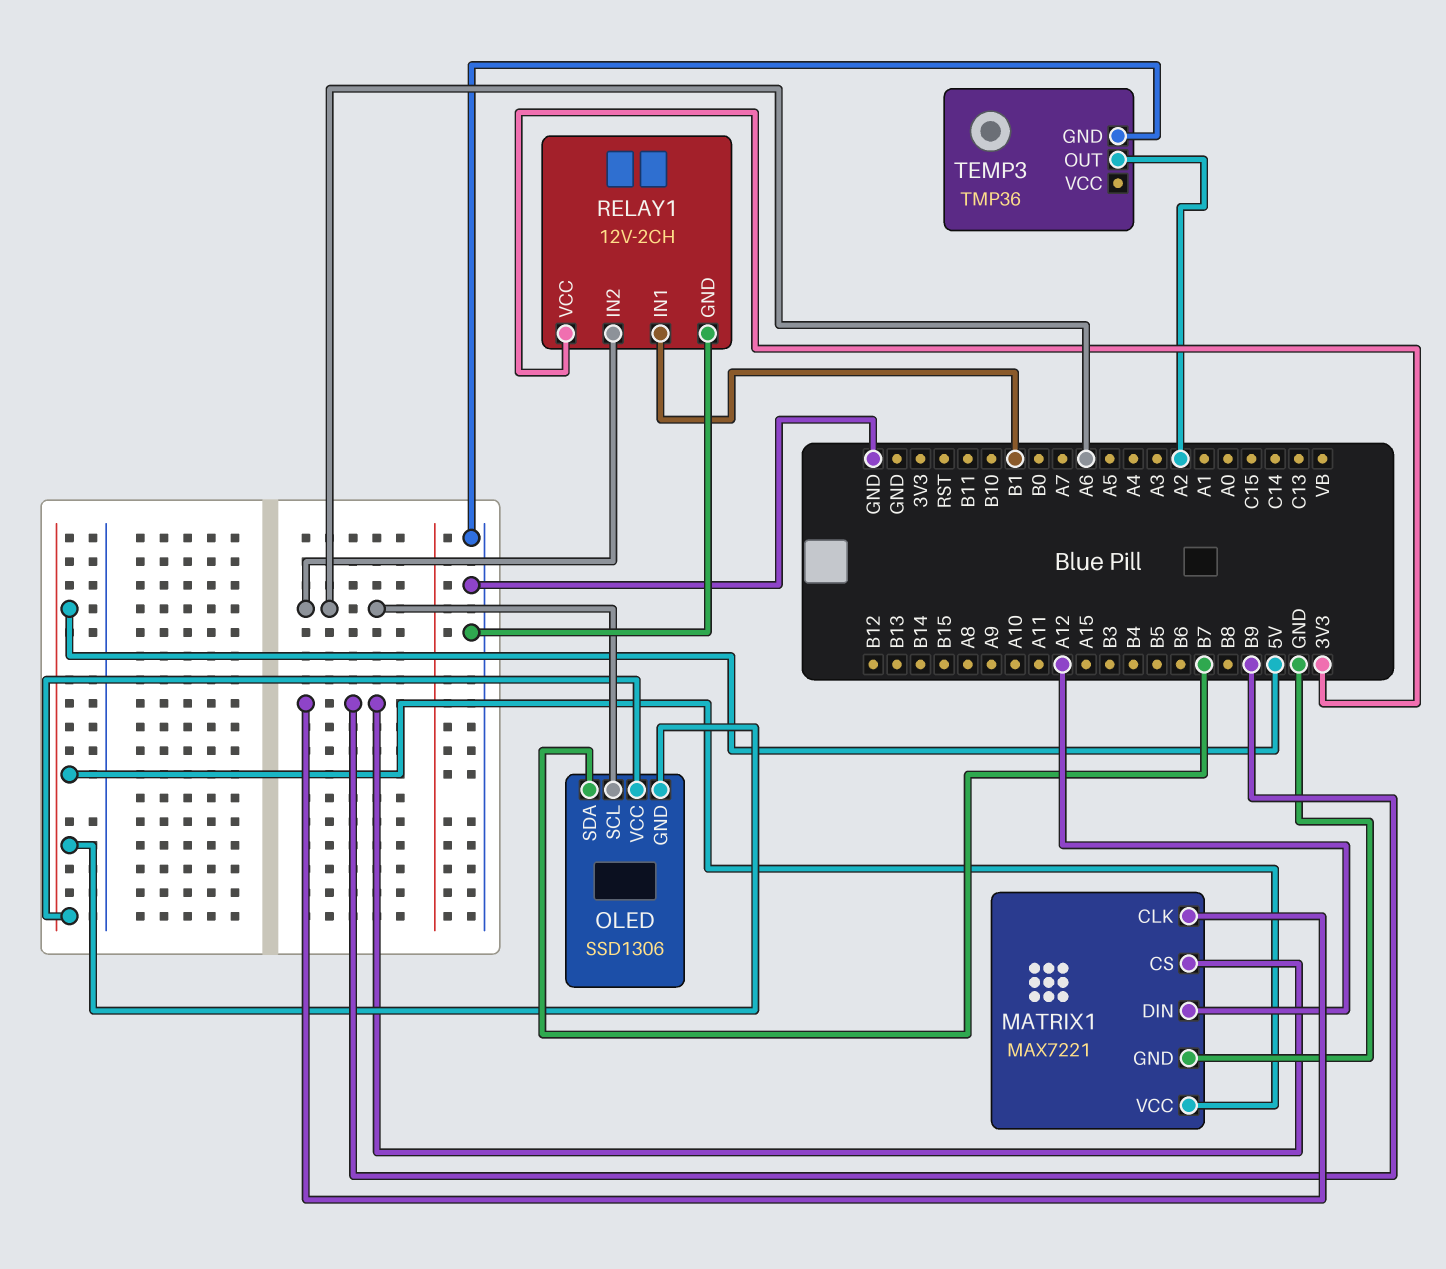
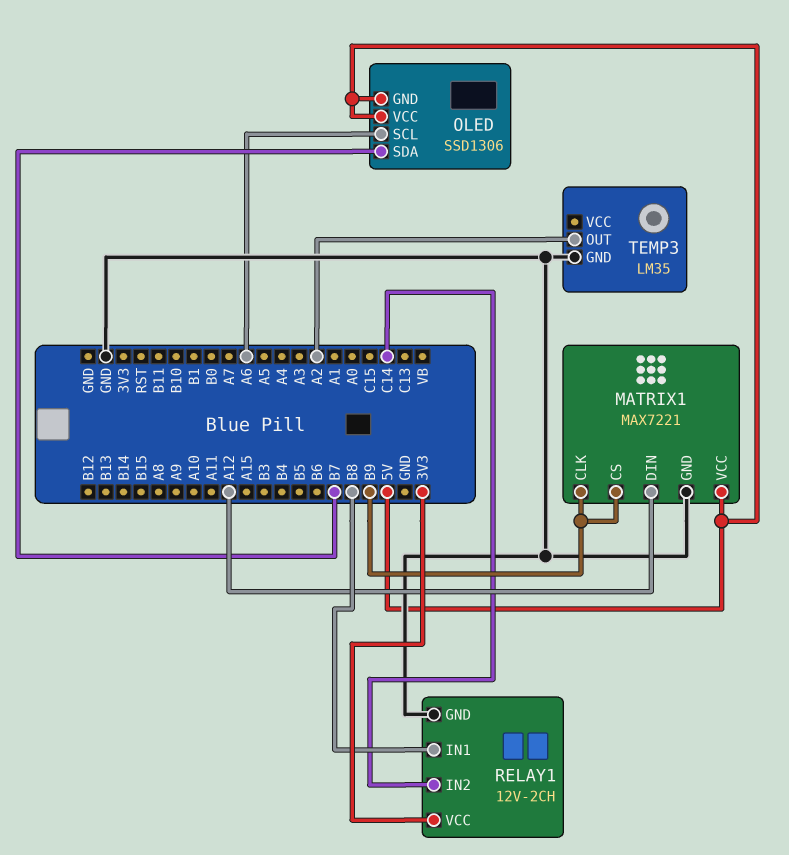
RELAY1 pin IN1: B1 -> B8
RELAY1 pin IN2: A6 -> C14
TEMP3: TMP36 -> LM35

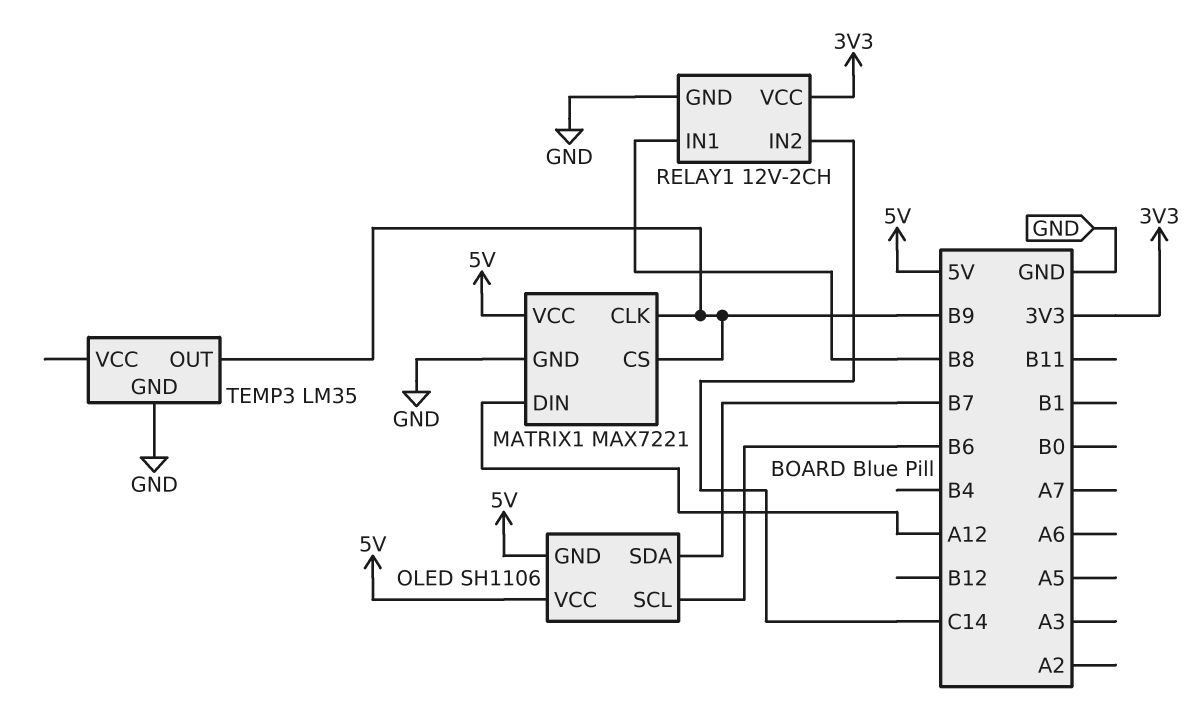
OLED: SSD1306 -> SH1106
OLED pin SCL: A6 -> B6
TEMP3 pin OUT: A2 -> B9

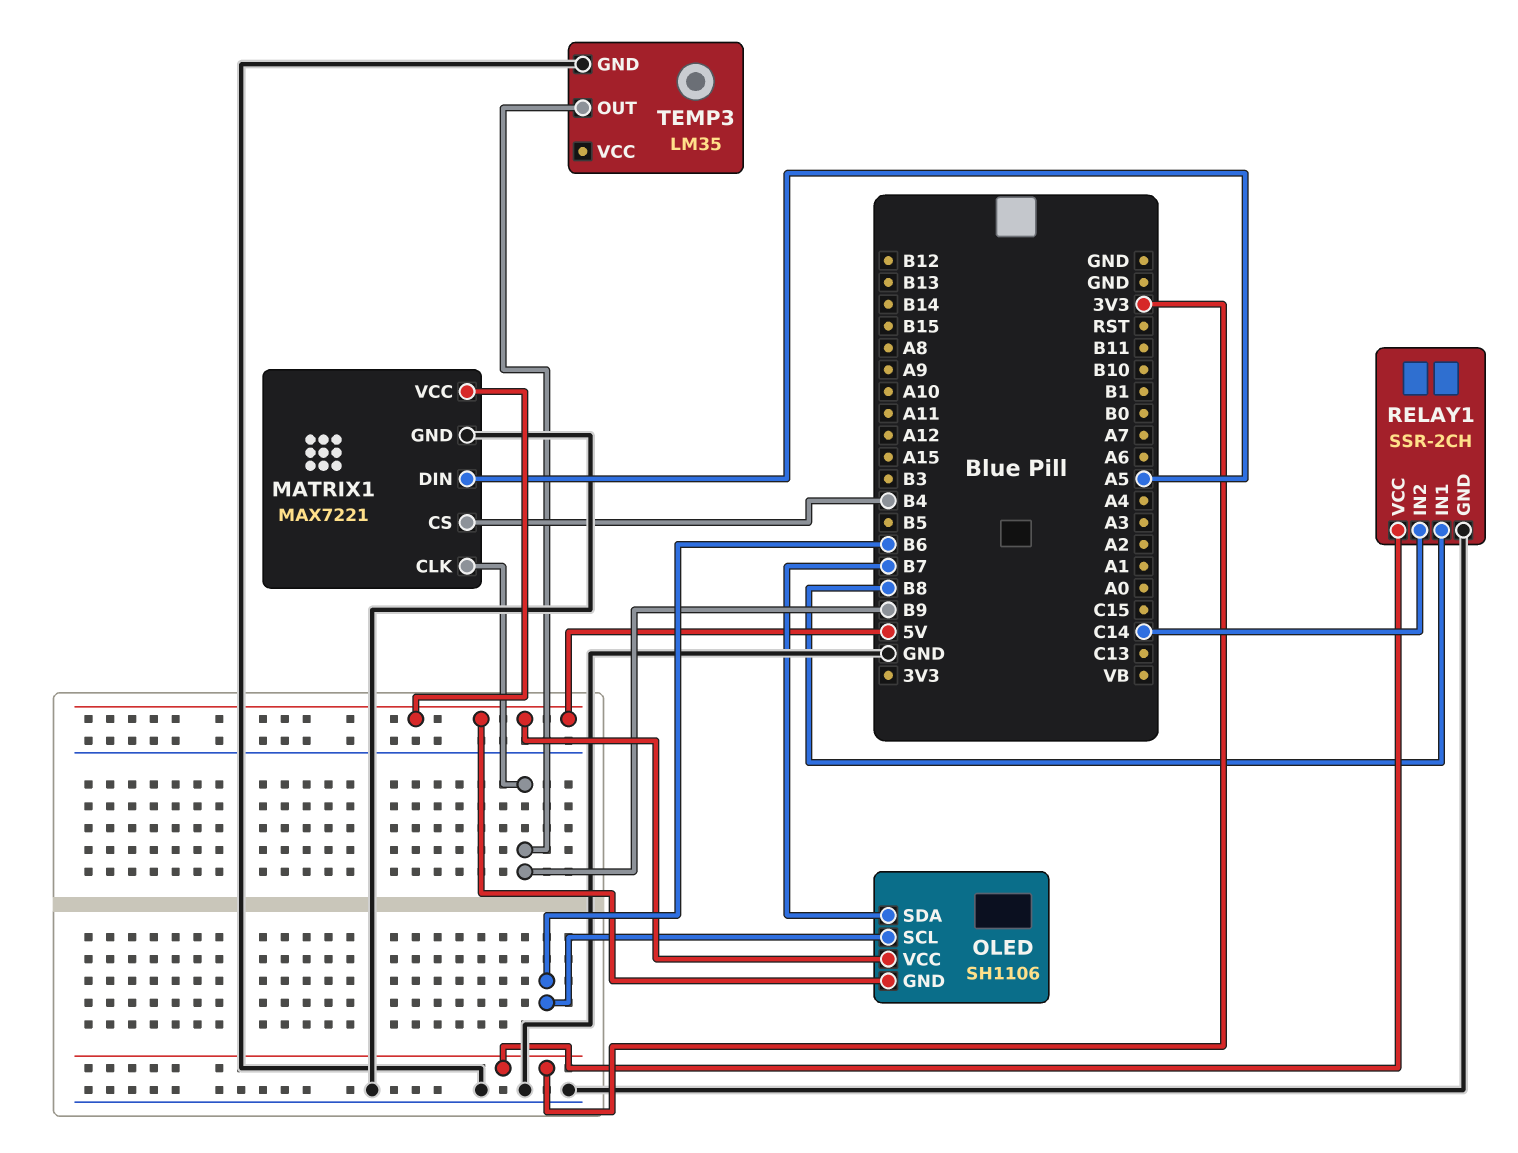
MATRIX1 pin CS: B9 -> B4
MATRIX1 pin DIN: A12 -> A5
RELAY1: 12V-2CH -> SSR-2CH

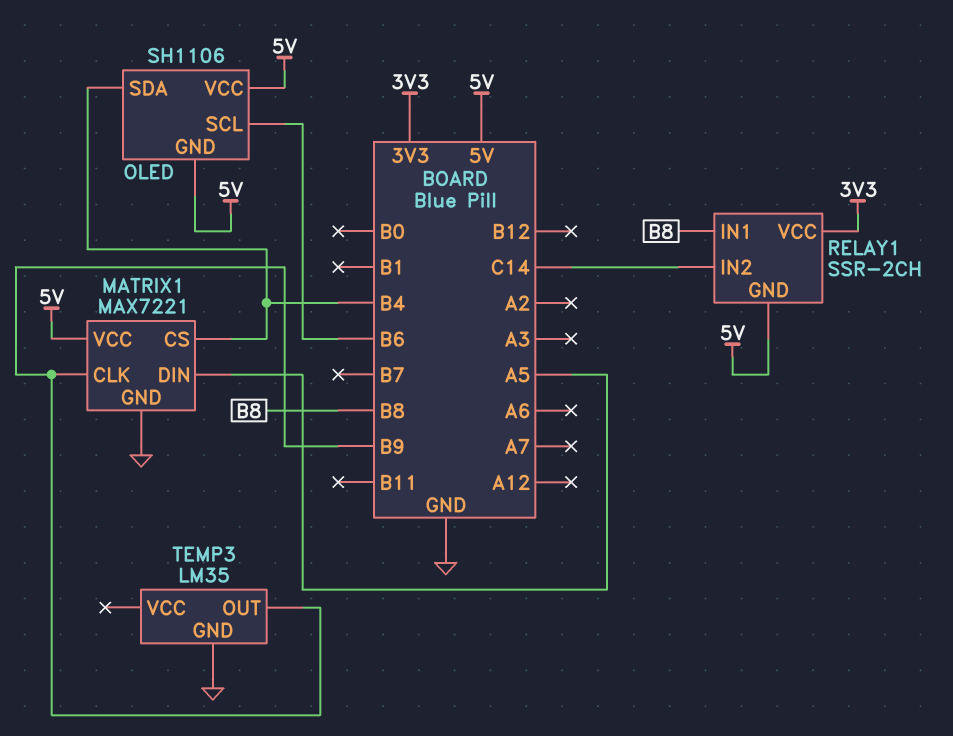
OLED pin SDA: B7 -> B4
RELAY1 pin GND: GND -> 5V

